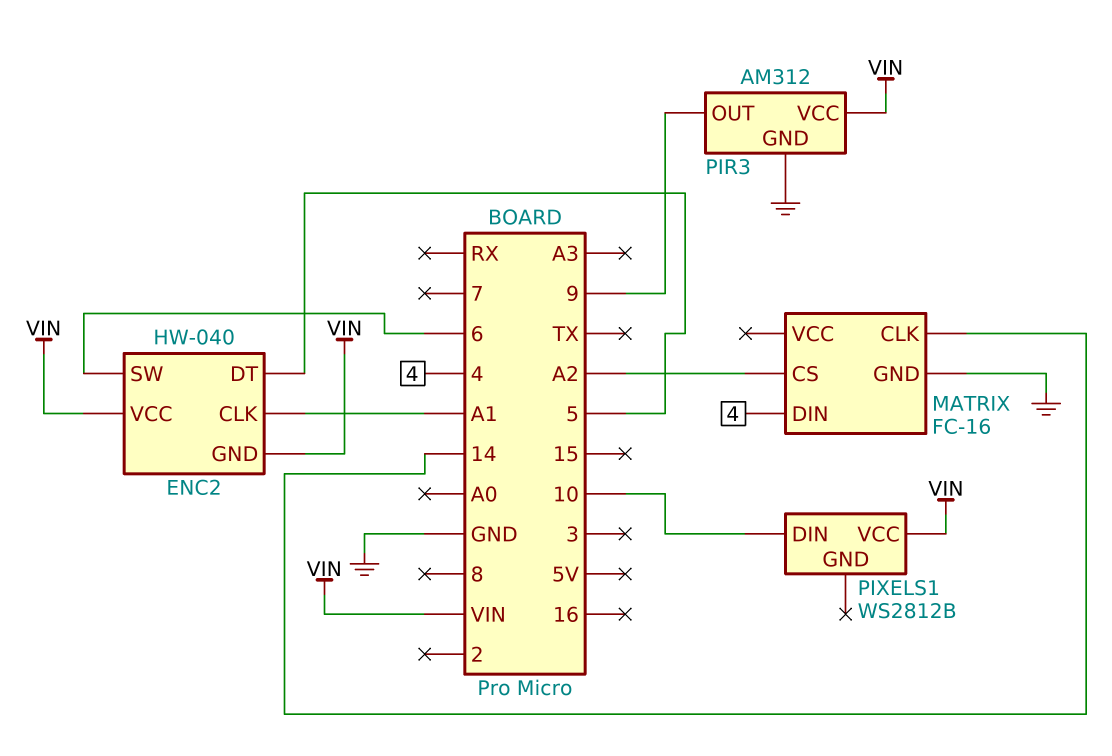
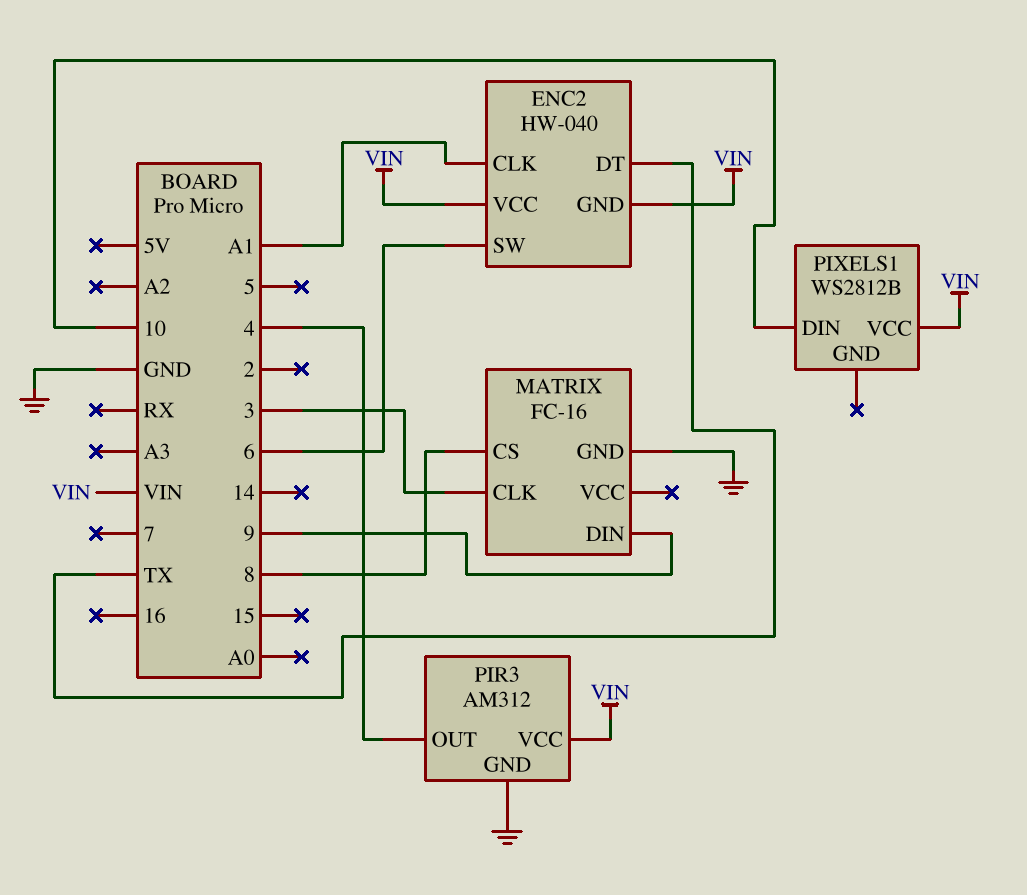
ENC2 pin DT: 5 -> TX
MATRIX pin CLK: 14 -> 3
MATRIX pin CS: A2 -> 8
MATRIX pin DIN: 4 -> 9
PIR3 pin OUT: 9 -> 4

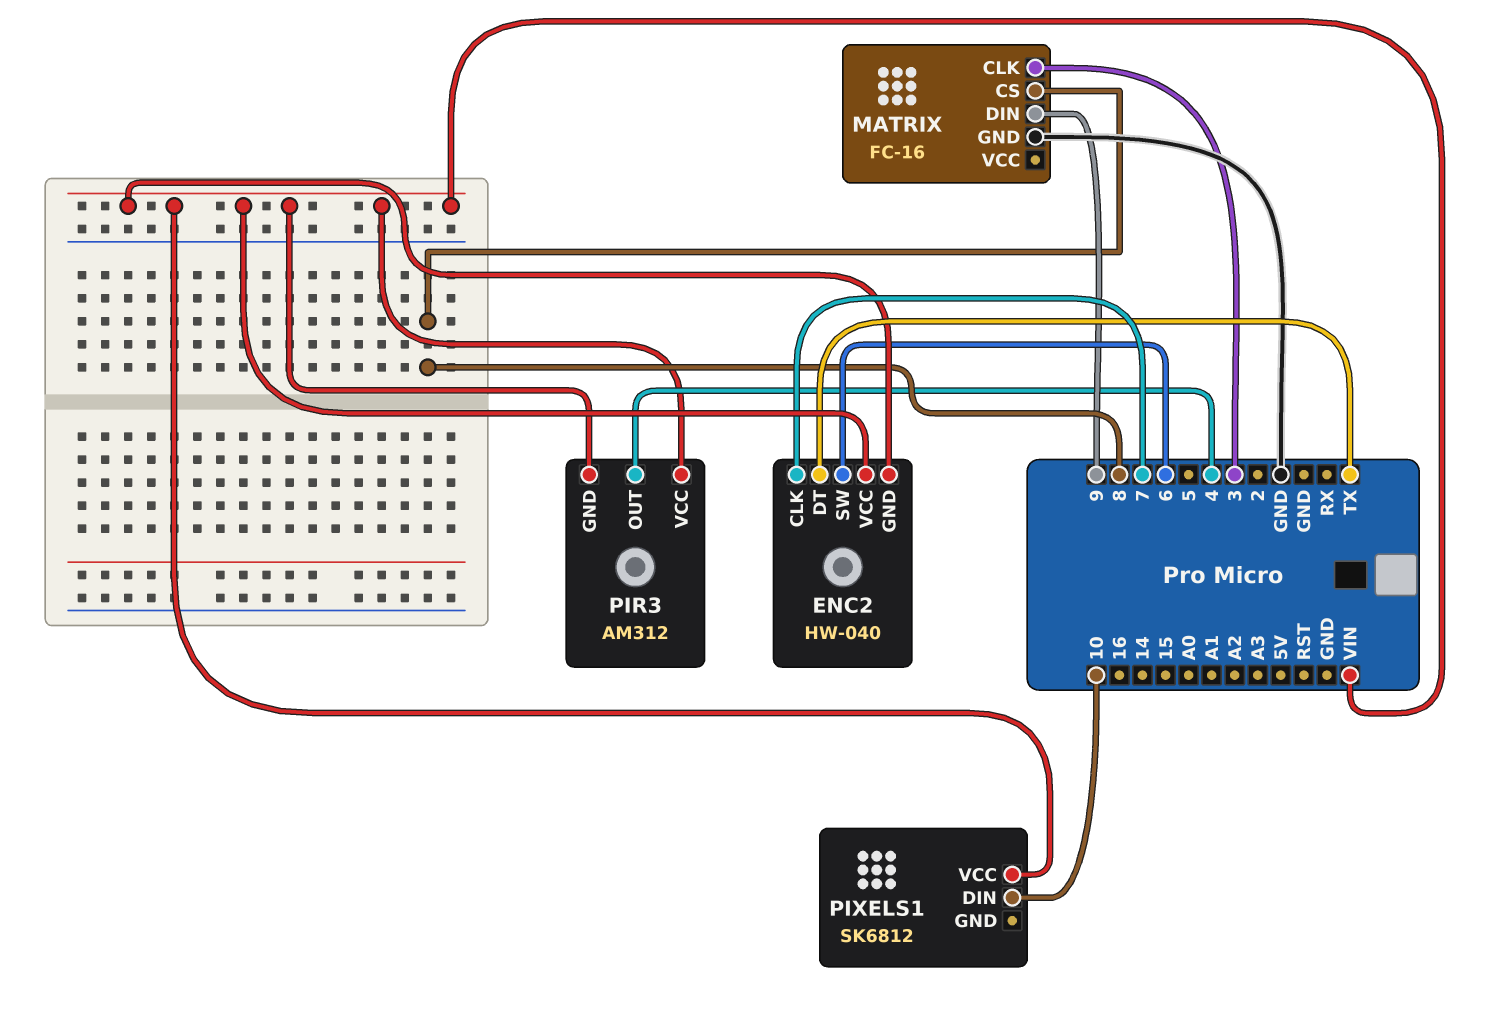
ENC2 pin CLK: A1 -> 7
PIR3 pin GND: GND -> VIN
PIXELS1: WS2812B -> SK6812

